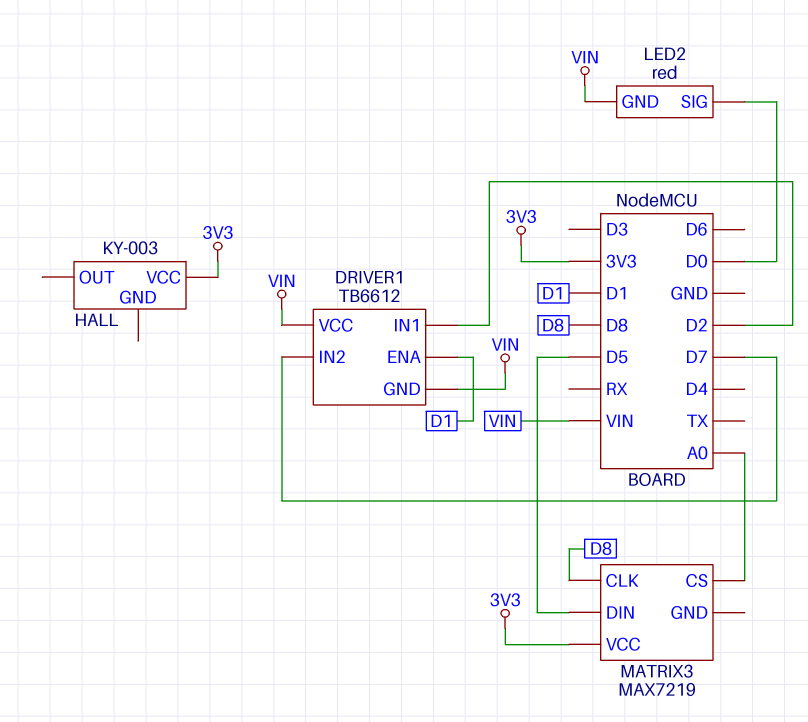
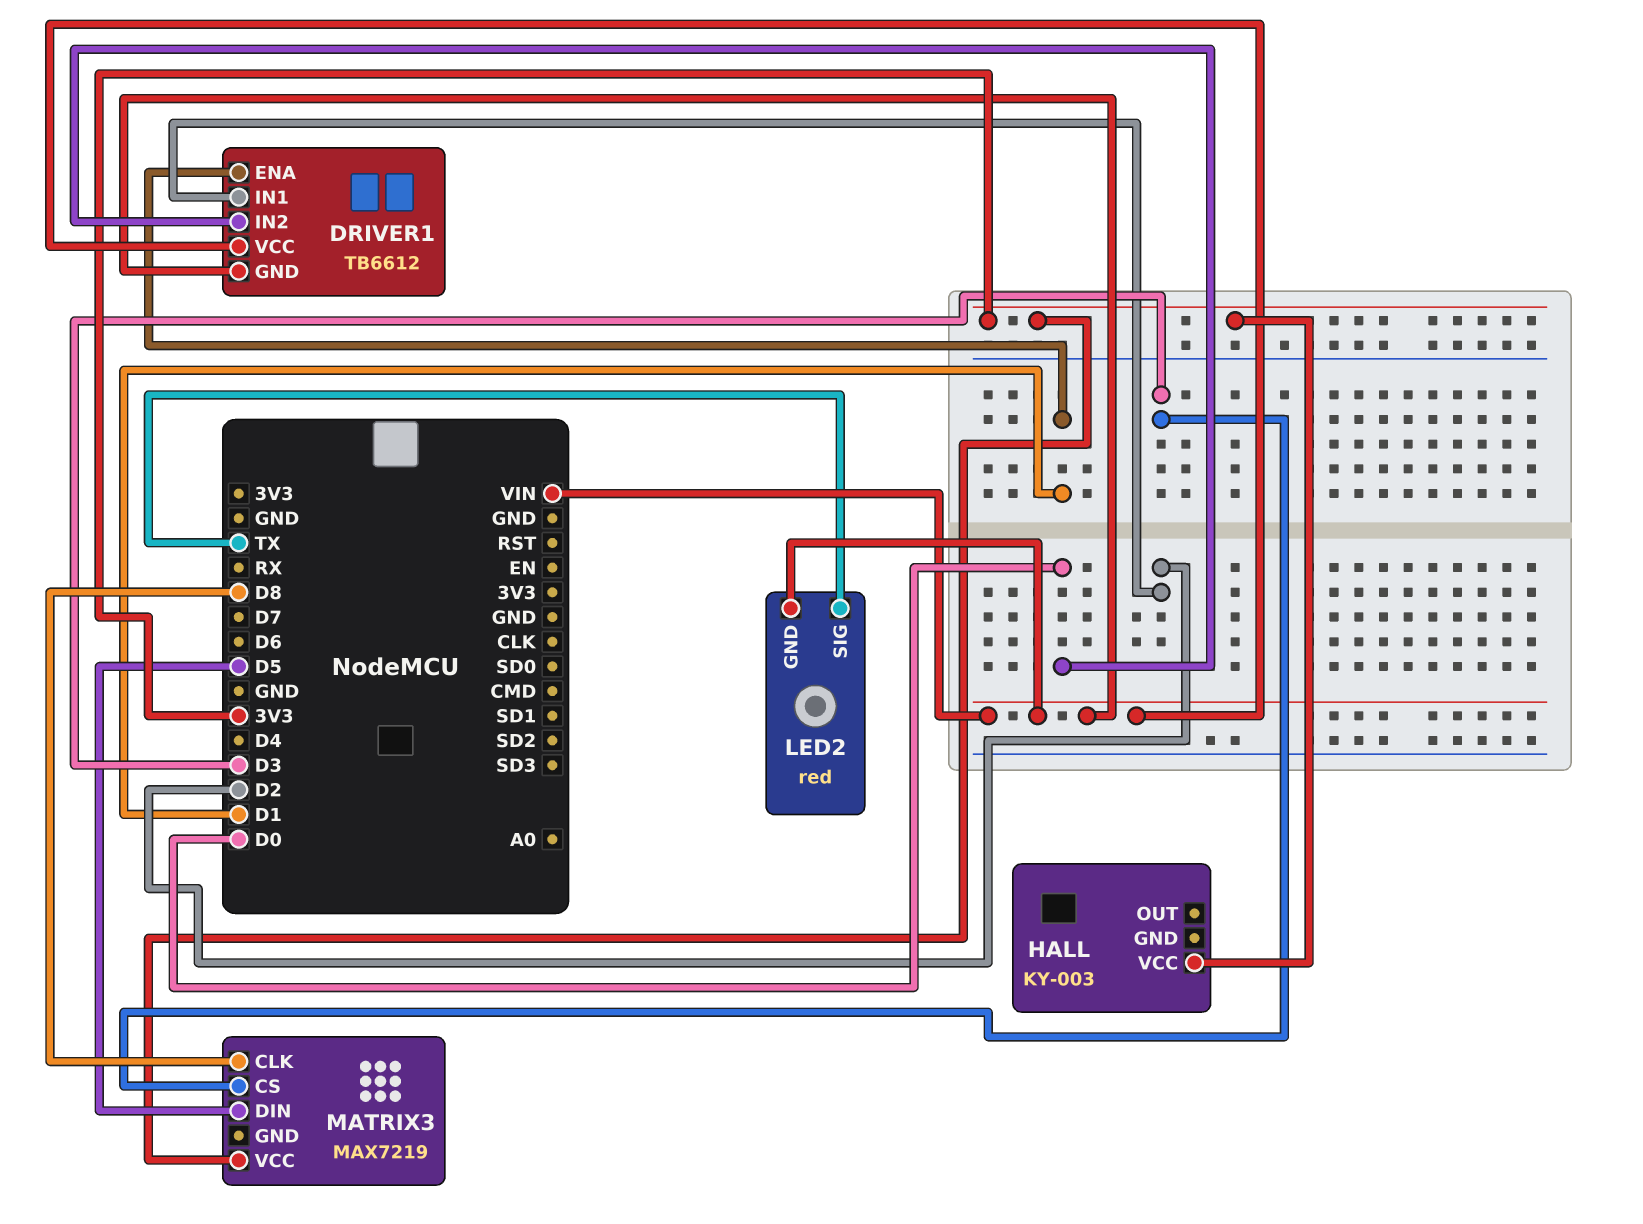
DRIVER1 pin IN2: D7 -> D0
LED2 pin SIG: D0 -> TX
MATRIX3 pin CS: A0 -> D3

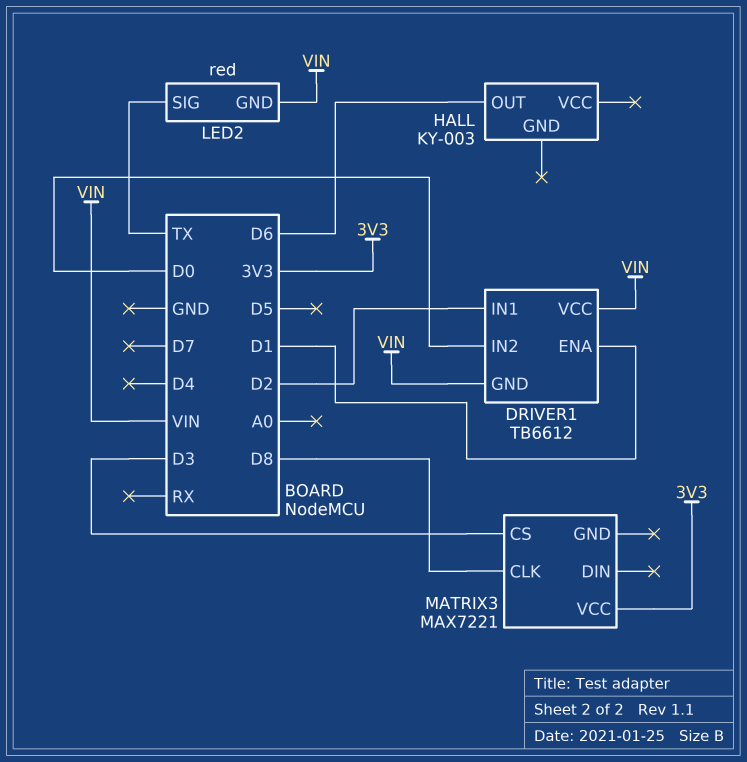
HALL pin OUT: none -> D6
HALL pin VCC: 3V3 -> none
MATRIX3: MAX7219 -> MAX7221
MATRIX3 pin DIN: D5 -> none

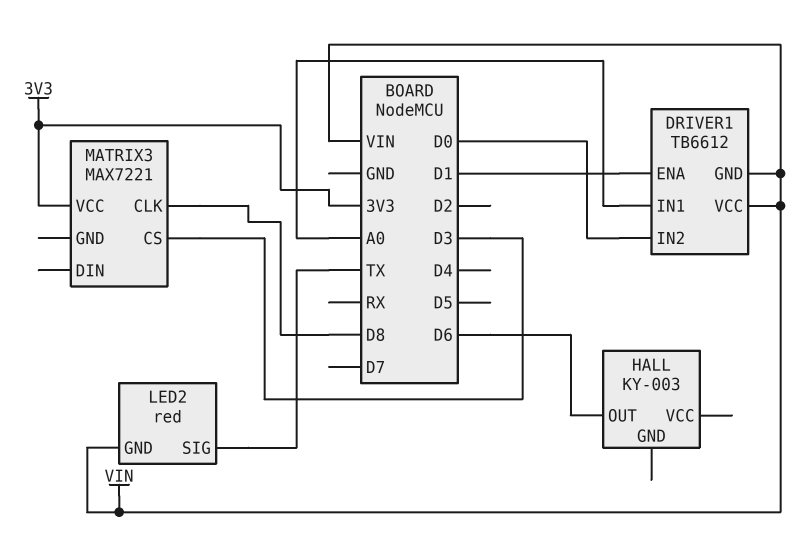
DRIVER1 pin IN1: D2 -> A0

